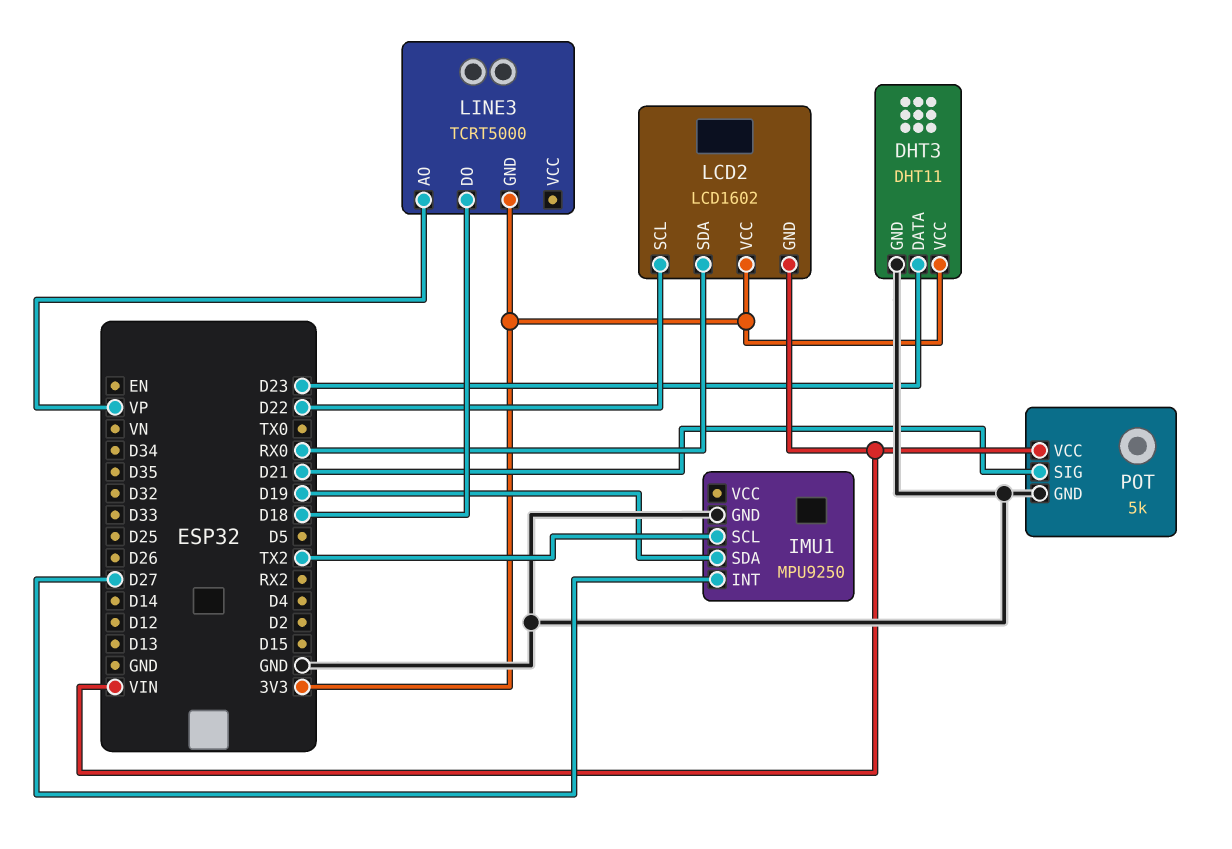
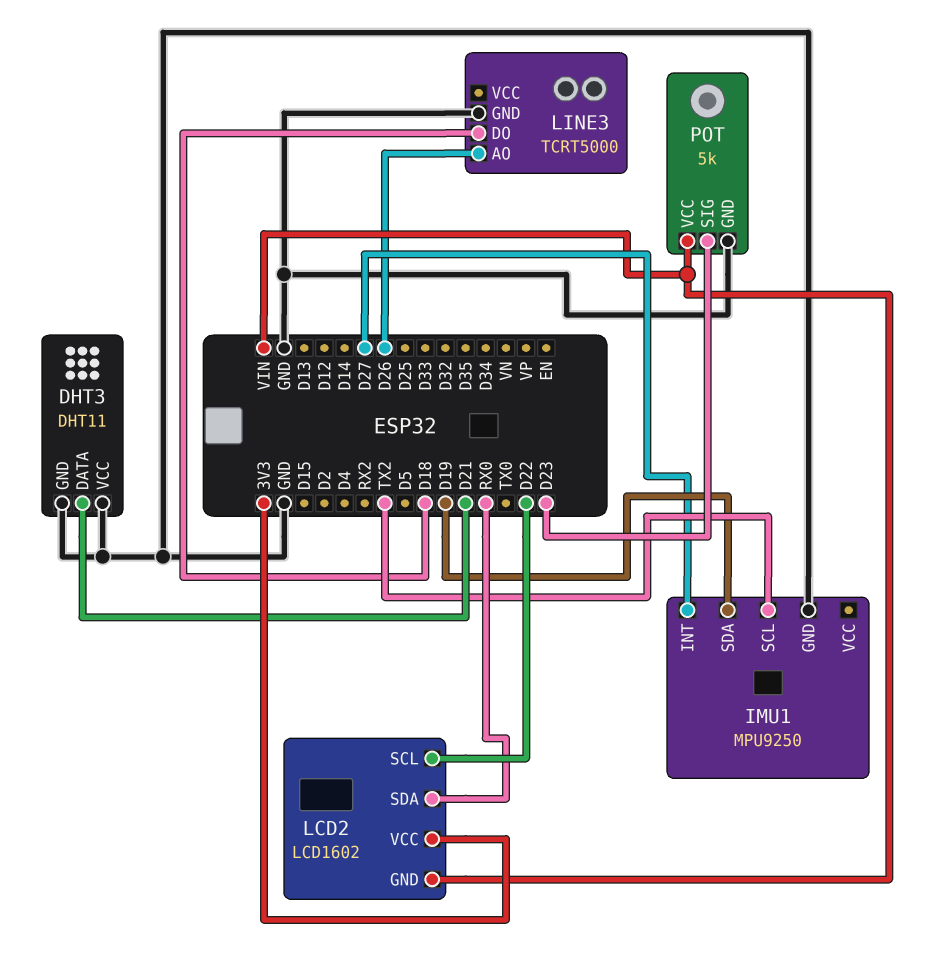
DHT3 pin DATA: D23 -> D21
DHT3 pin VCC: 3V3 -> GND
LINE3 pin AO: VP -> D26
LINE3 pin GND: 3V3 -> GND
POT pin SIG: D21 -> D23

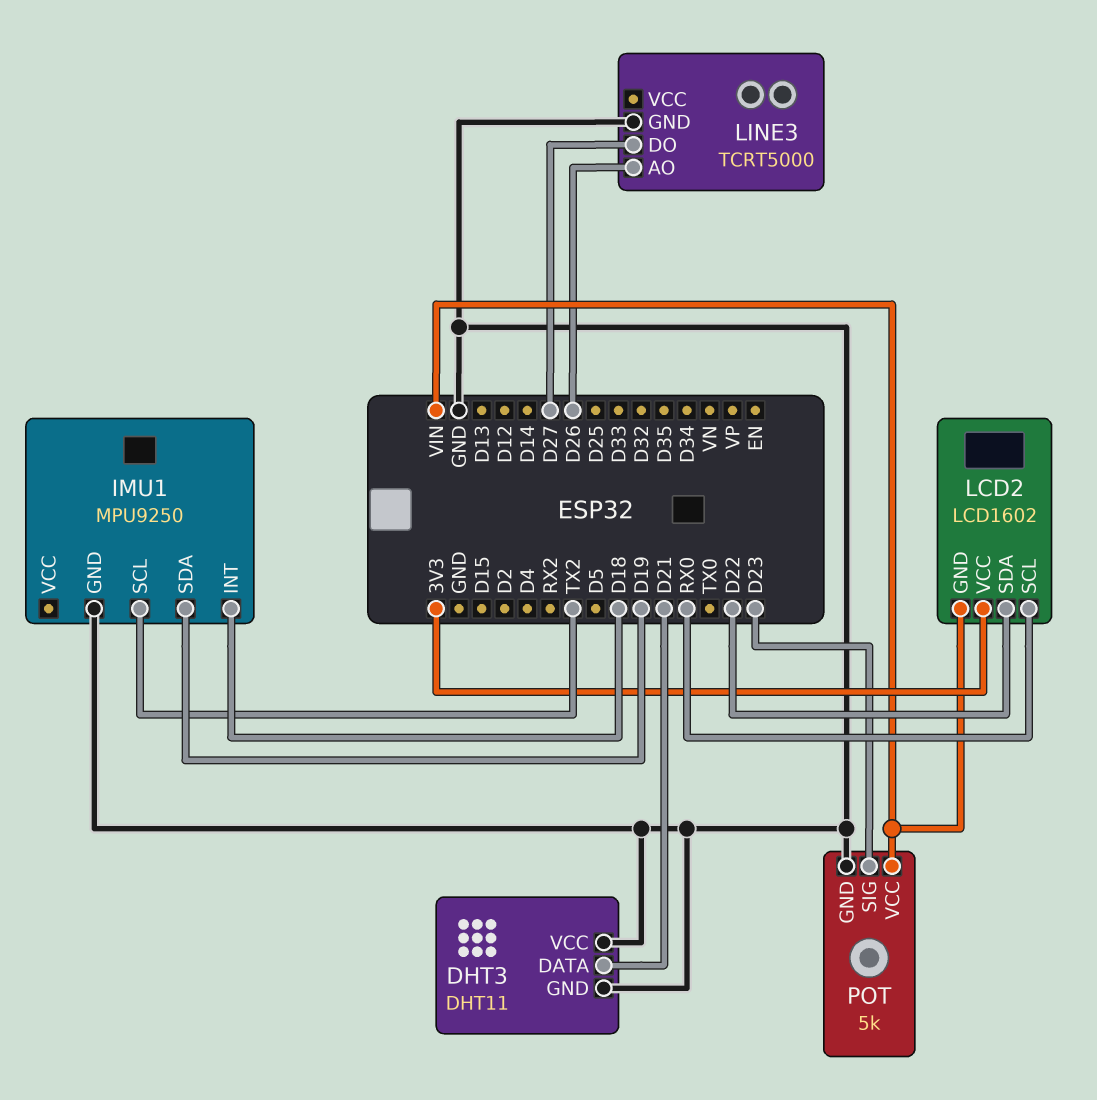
IMU1 pin INT: D27 -> D18
LCD2 pin SCL: D22 -> RX0
LCD2 pin SDA: RX0 -> D22
LINE3 pin DO: D18 -> D27

